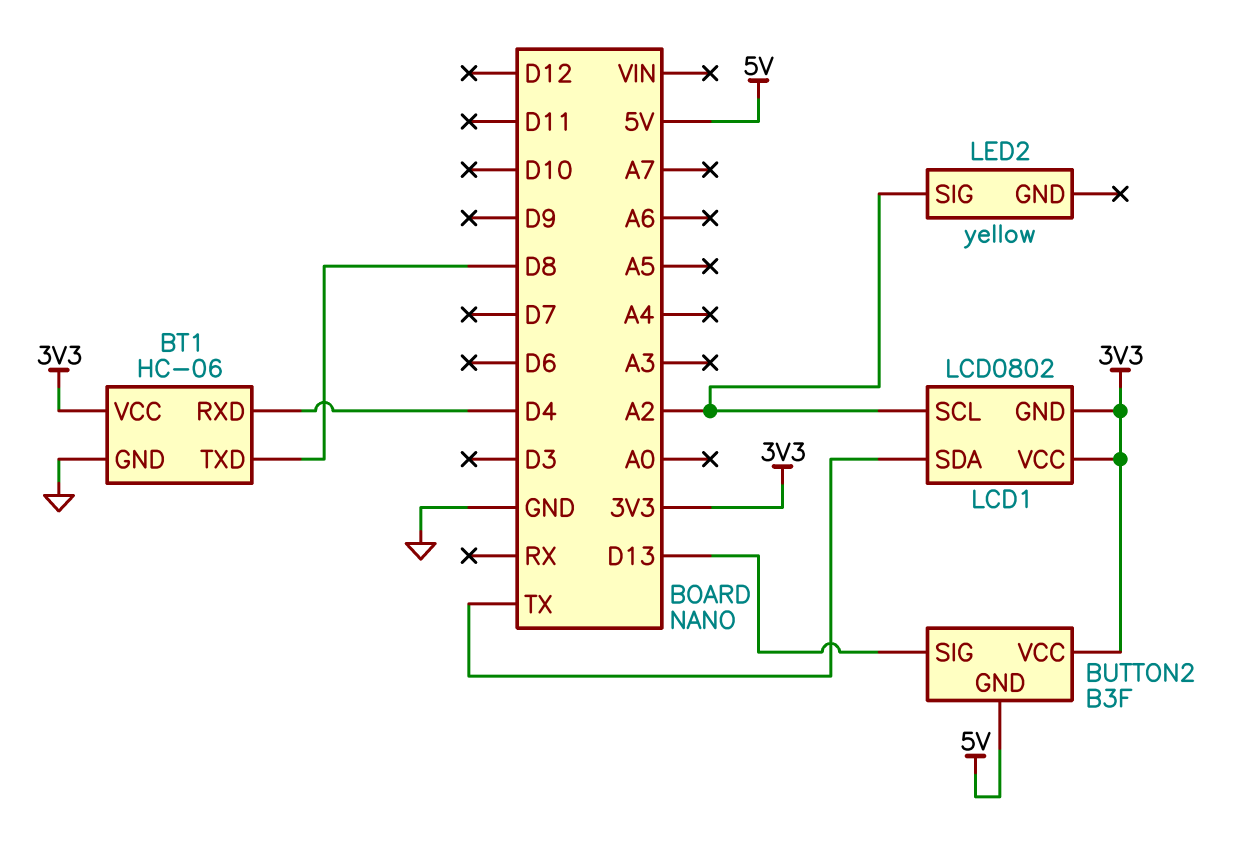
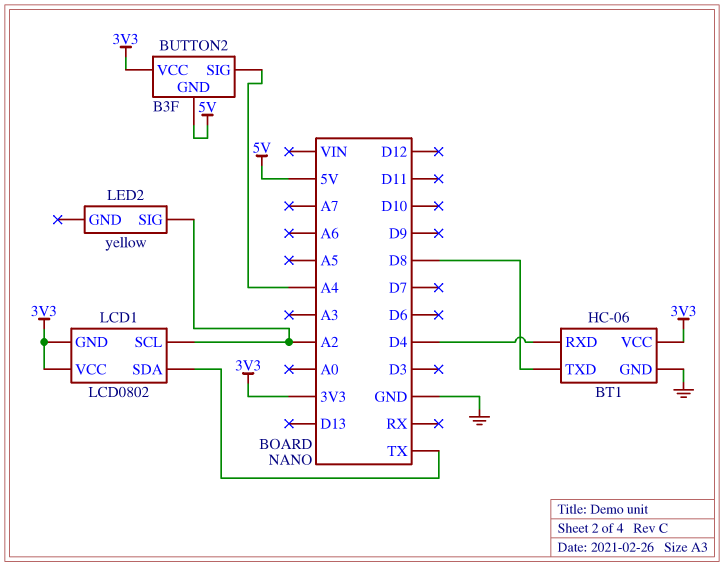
BUTTON2 pin SIG: D13 -> A4

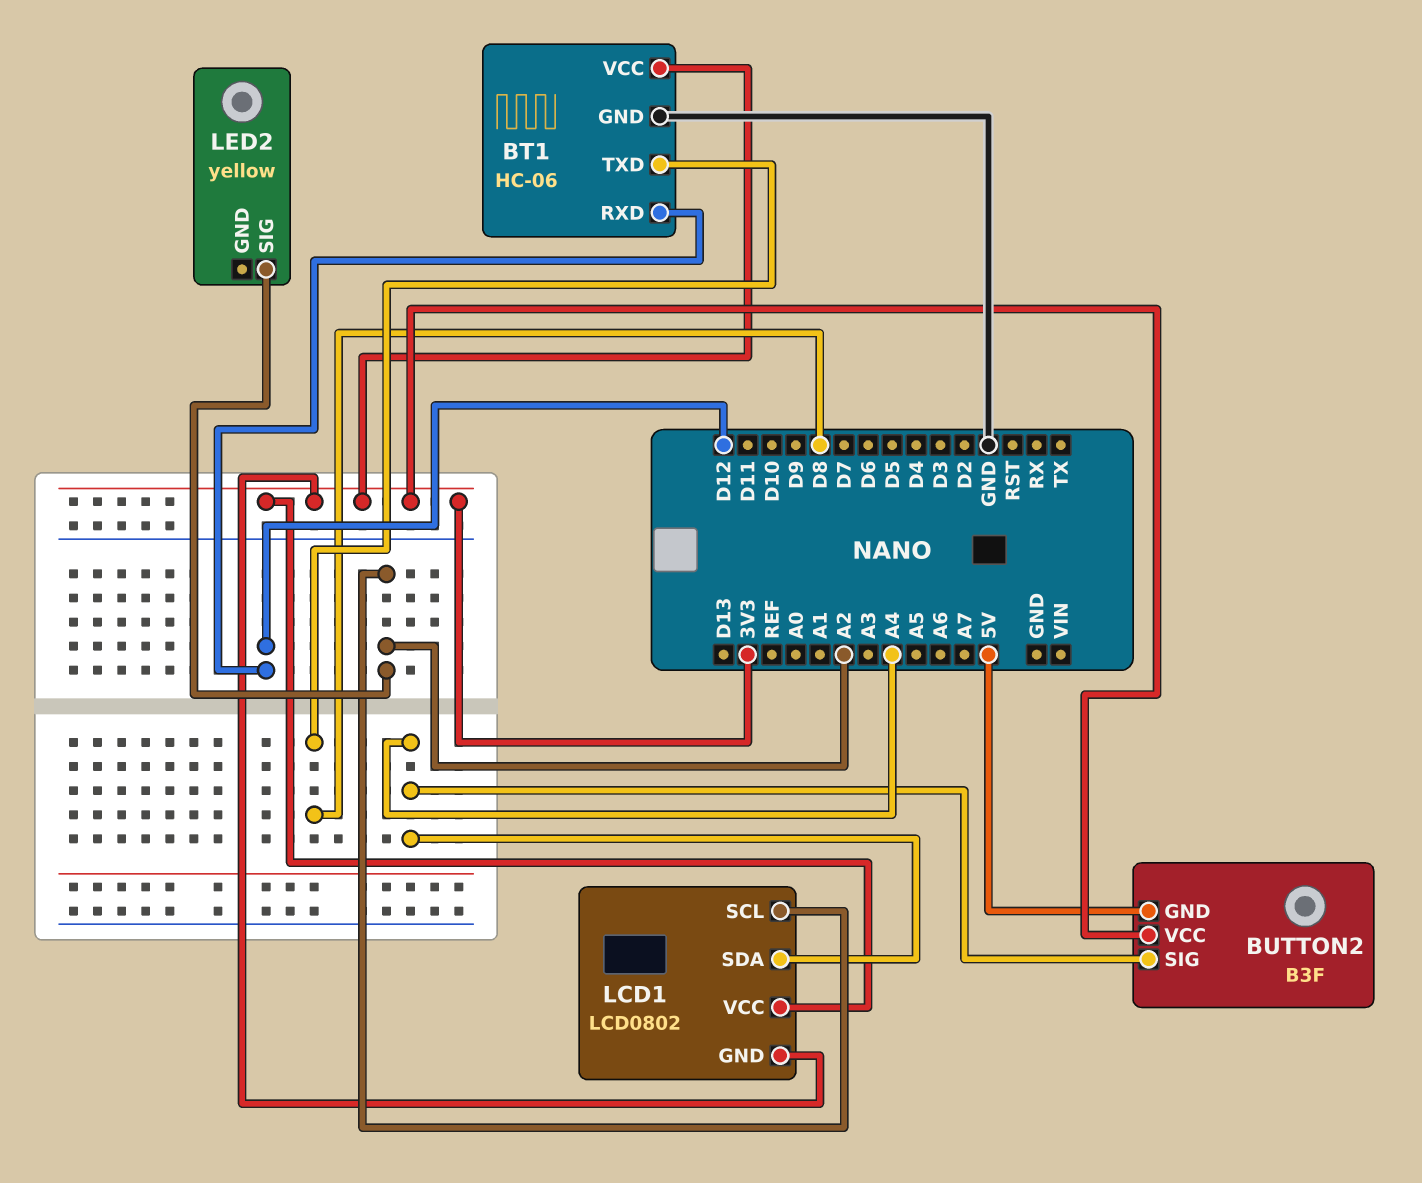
BT1 pin RXD: D4 -> D12
LCD1 pin SDA: TX -> A4

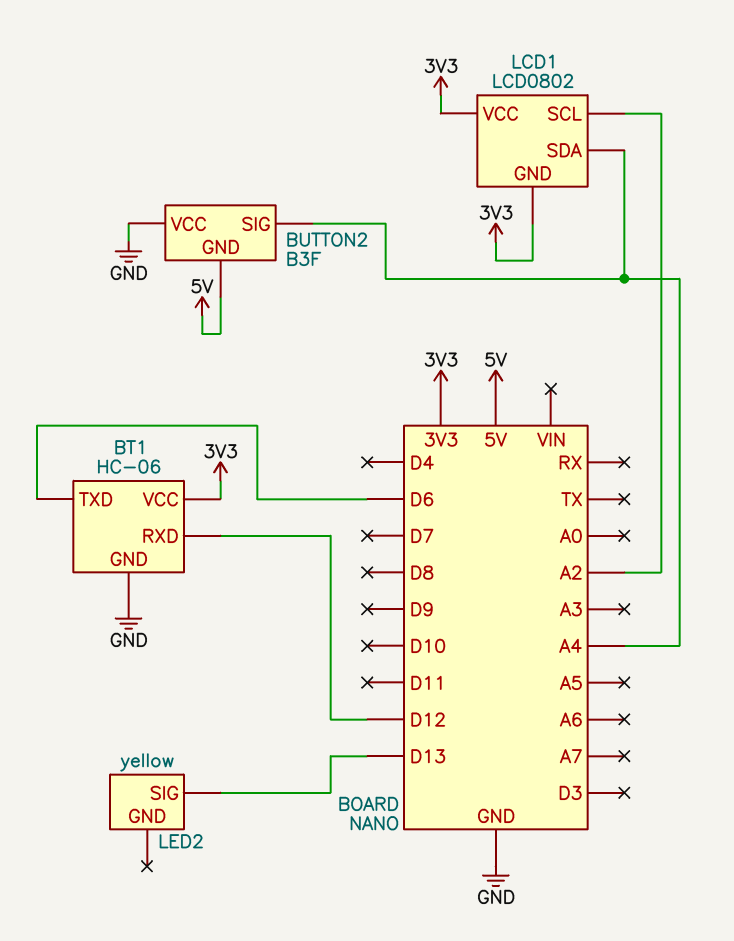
BT1 pin TXD: D8 -> D6
BUTTON2 pin VCC: 3V3 -> GND
LED2 pin SIG: A2 -> D13

